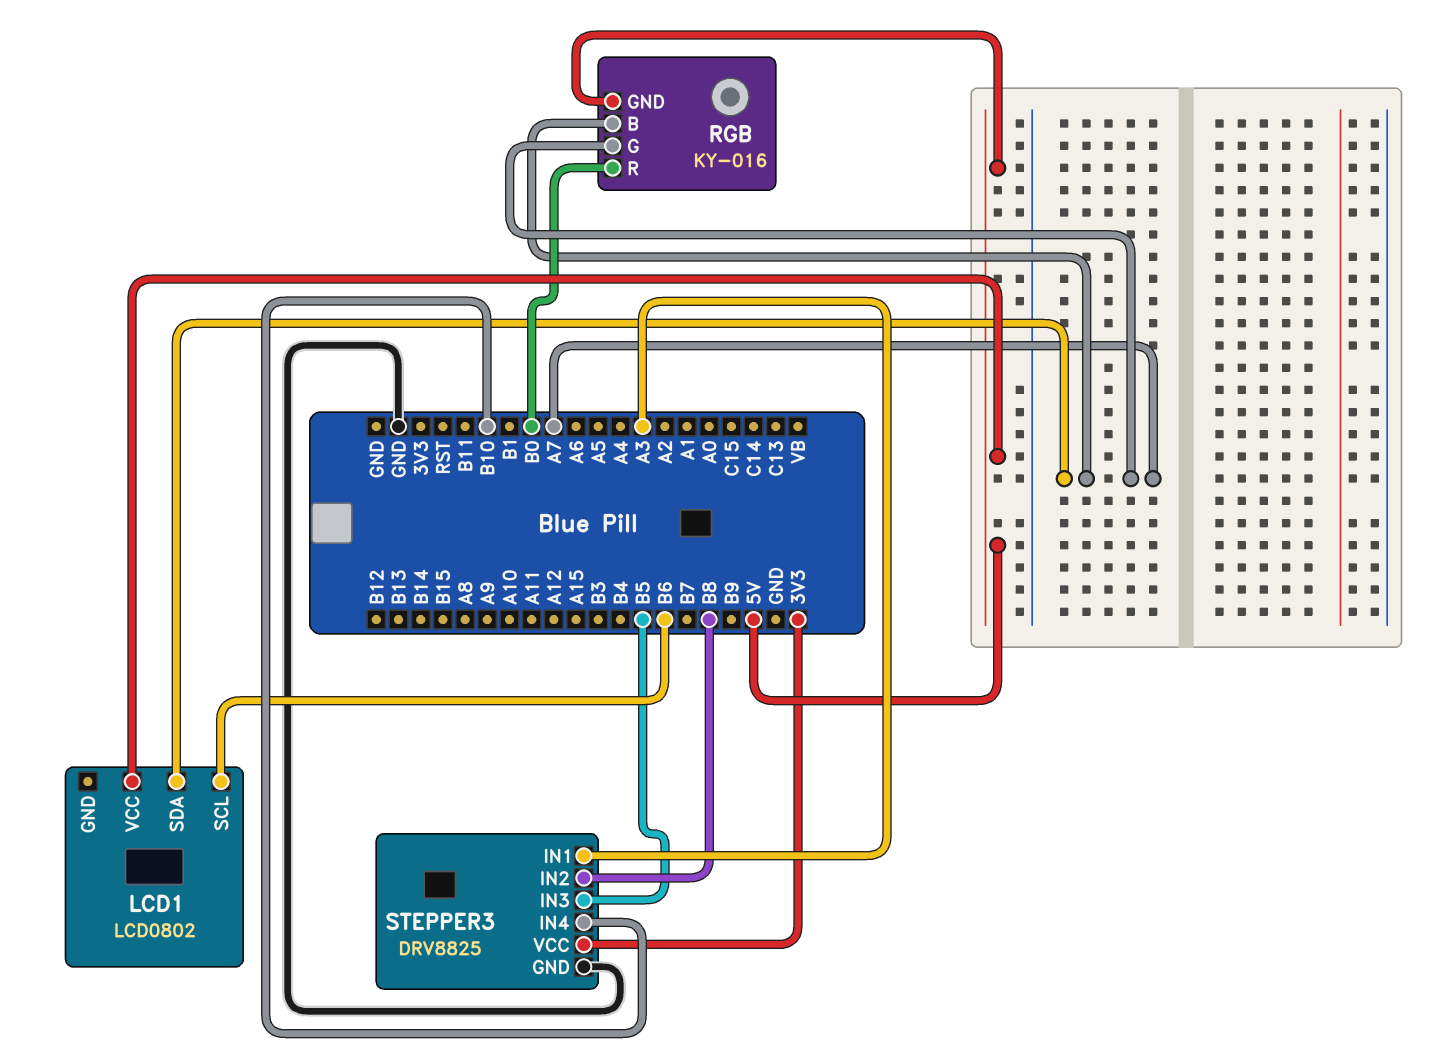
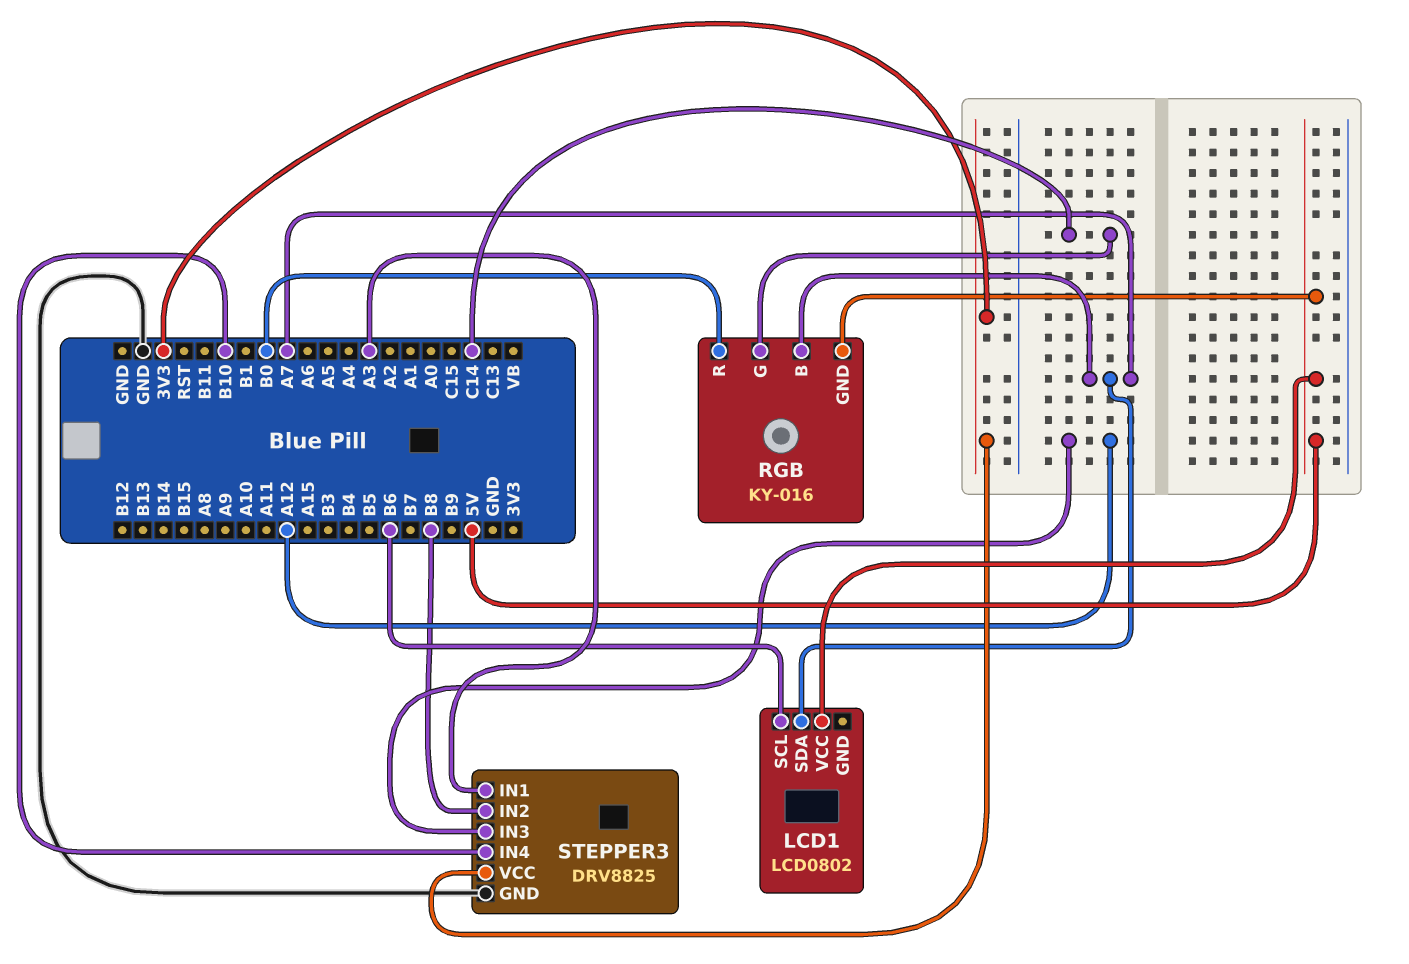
RGB pin G: A7 -> C14
STEPPER3 pin IN3: B5 -> A12

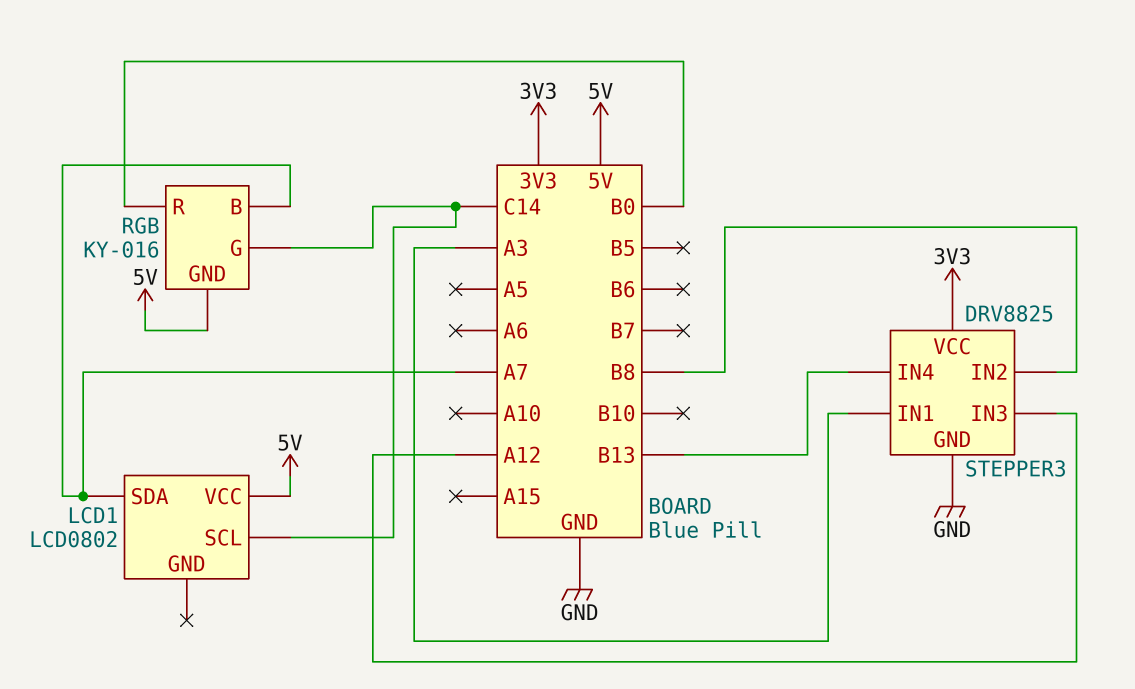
LCD1 pin SCL: B6 -> C14
STEPPER3 pin IN4: B10 -> B13

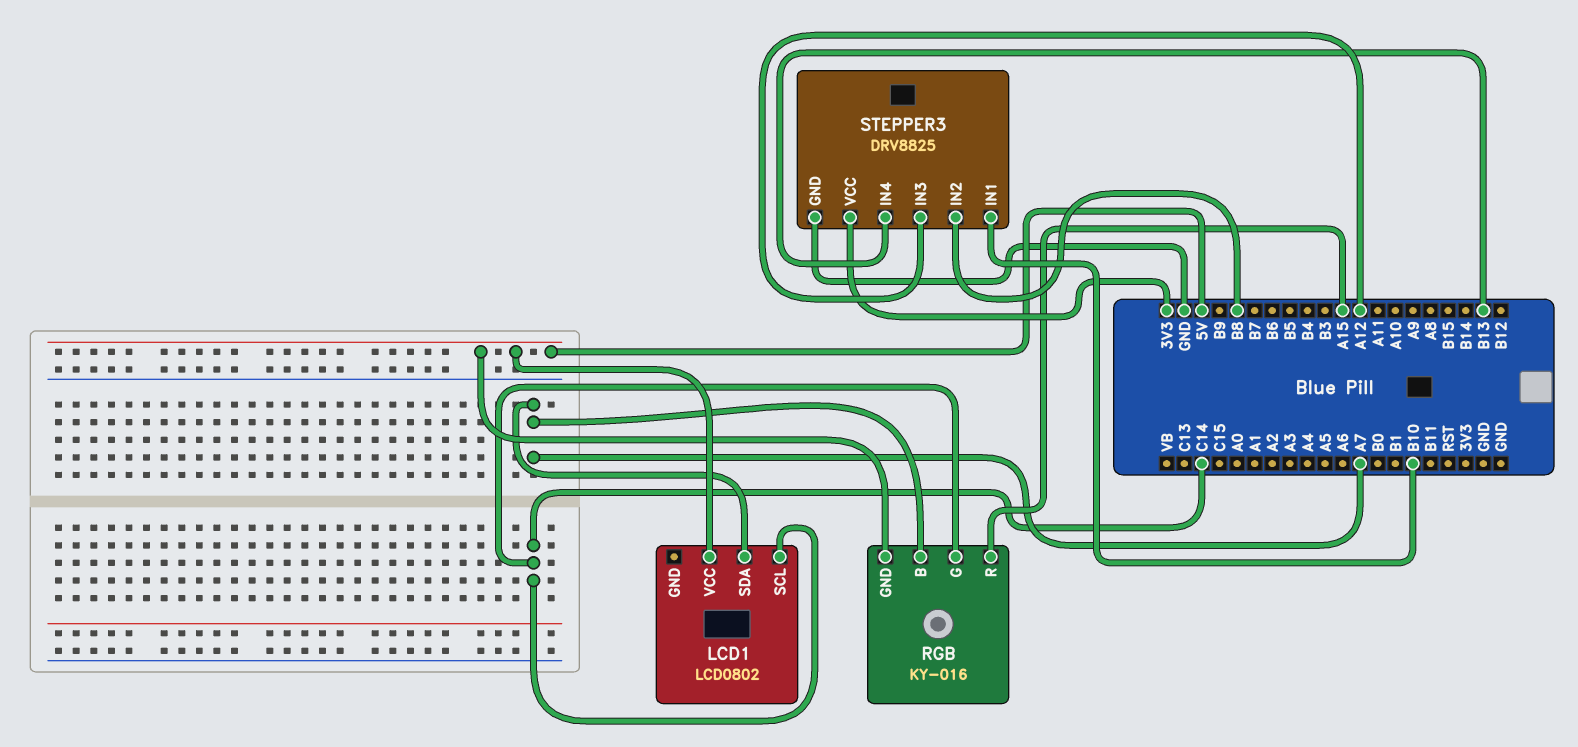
RGB pin R: B0 -> A15
STEPPER3 pin IN1: A3 -> B10

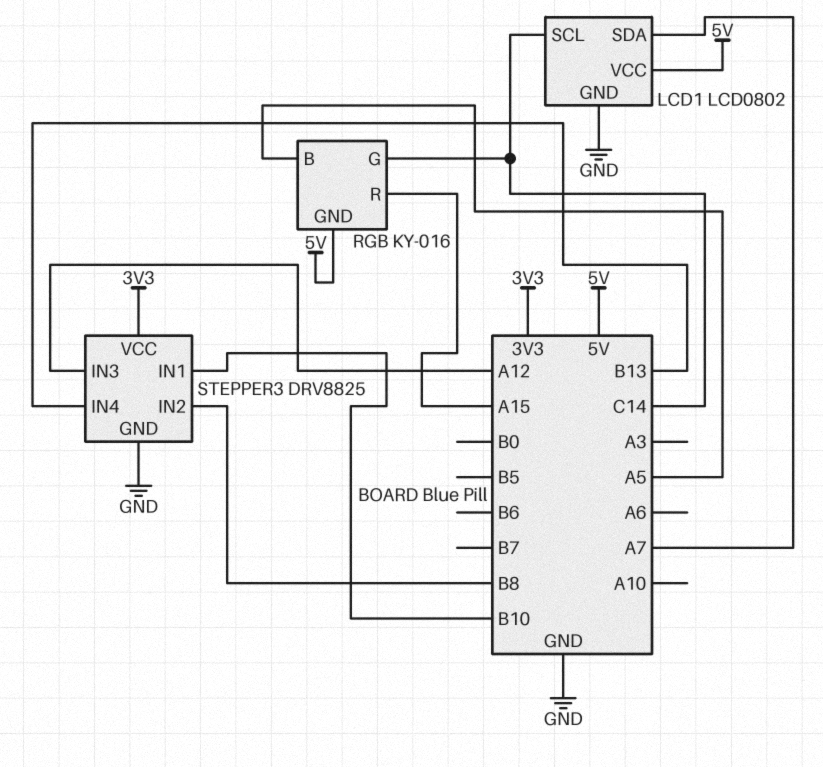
LCD1 pin GND: none -> GND
RGB pin B: A7 -> A5

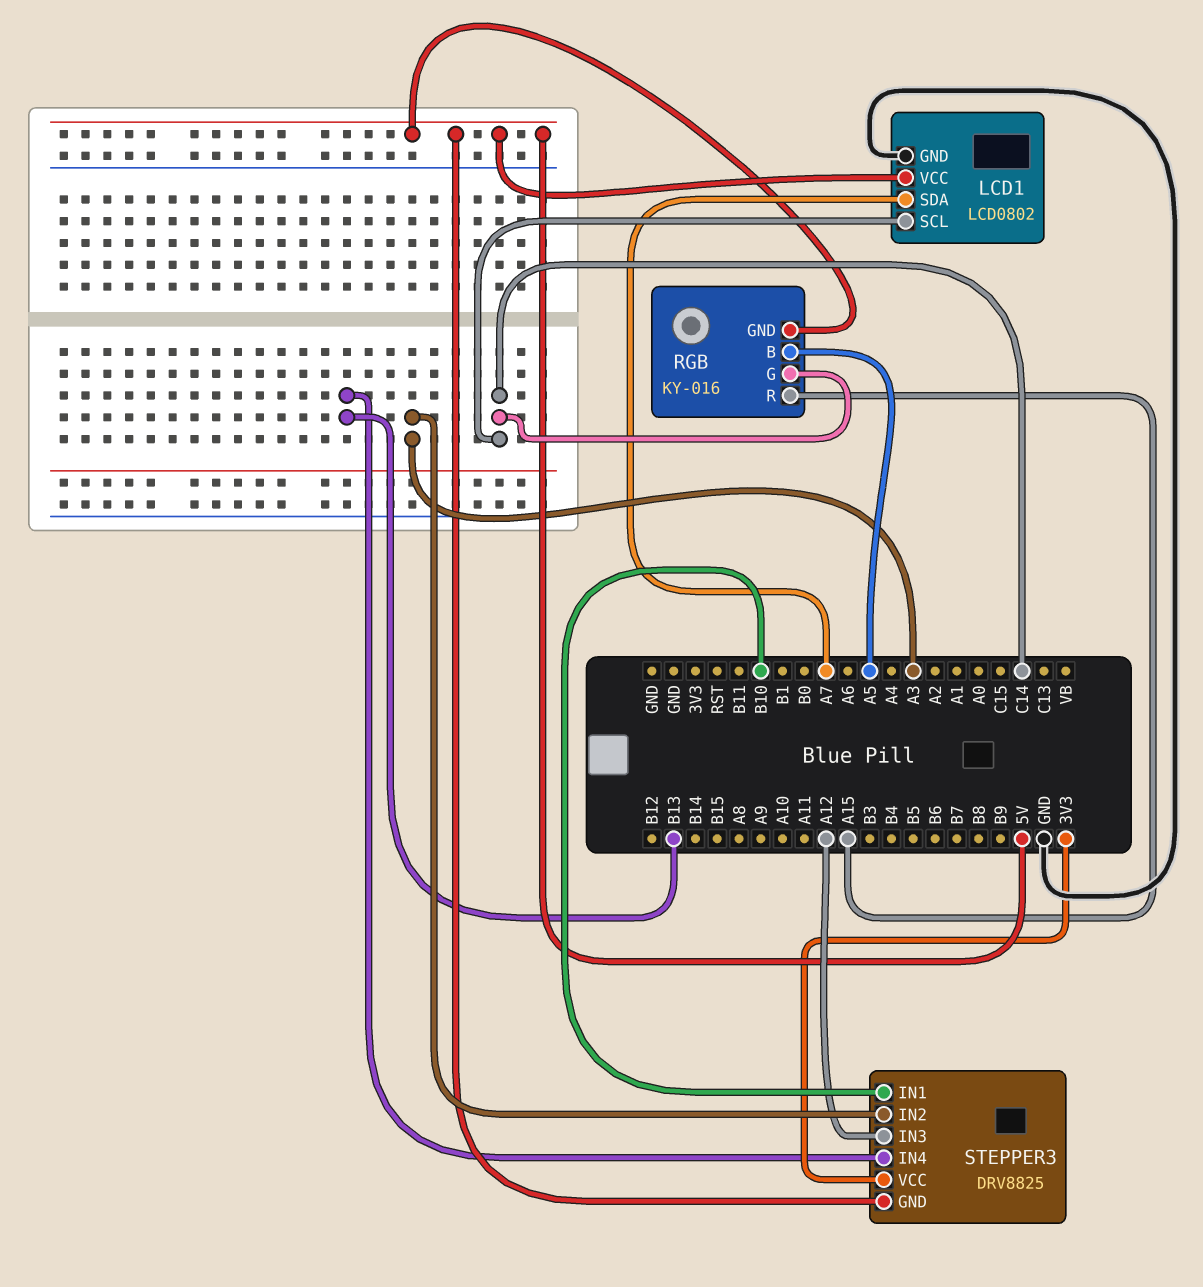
STEPPER3 pin GND: GND -> 5V
STEPPER3 pin IN2: B8 -> A3

